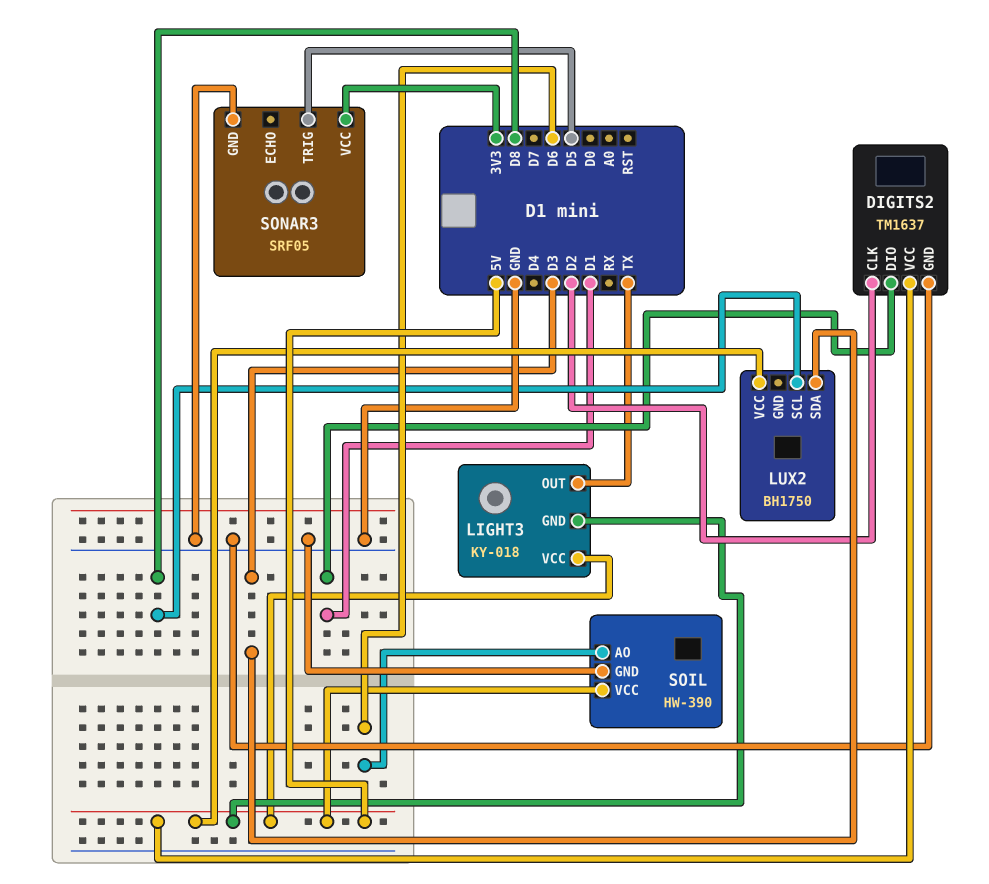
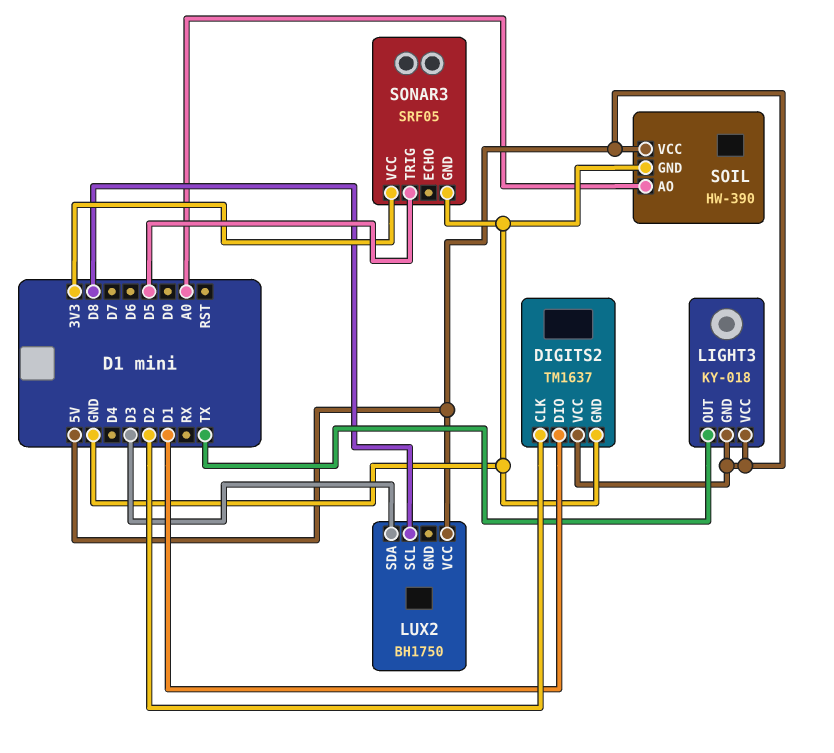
SOIL pin AO: D6 -> A0

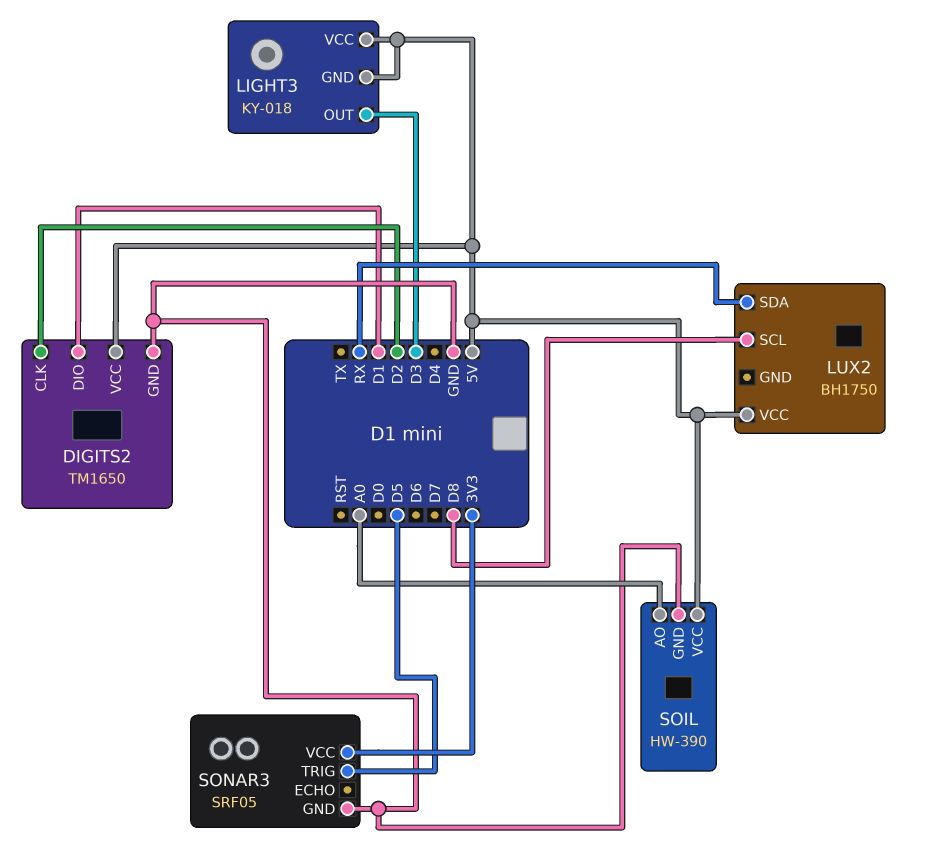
DIGITS2: TM1637 -> TM1650
LIGHT3 pin OUT: TX -> D3
LUX2 pin SDA: D3 -> RX

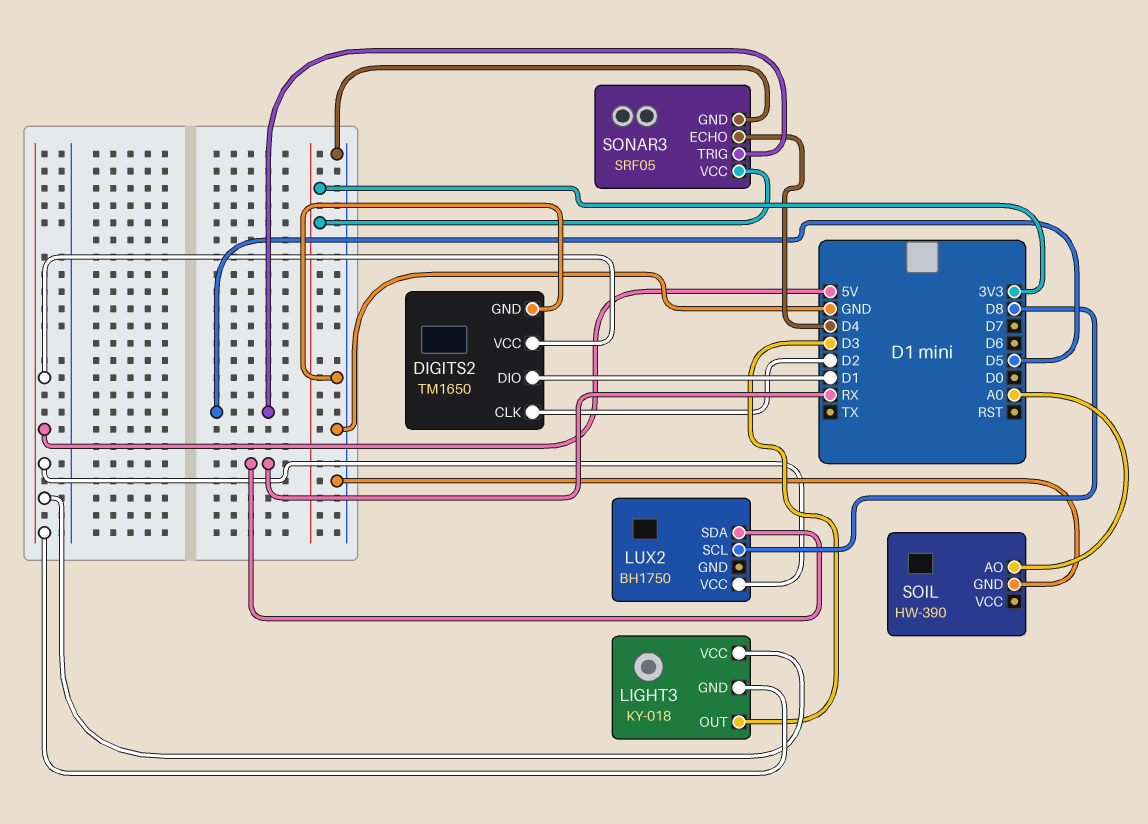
SOIL pin VCC: 5V -> none
SONAR3 pin ECHO: none -> D4

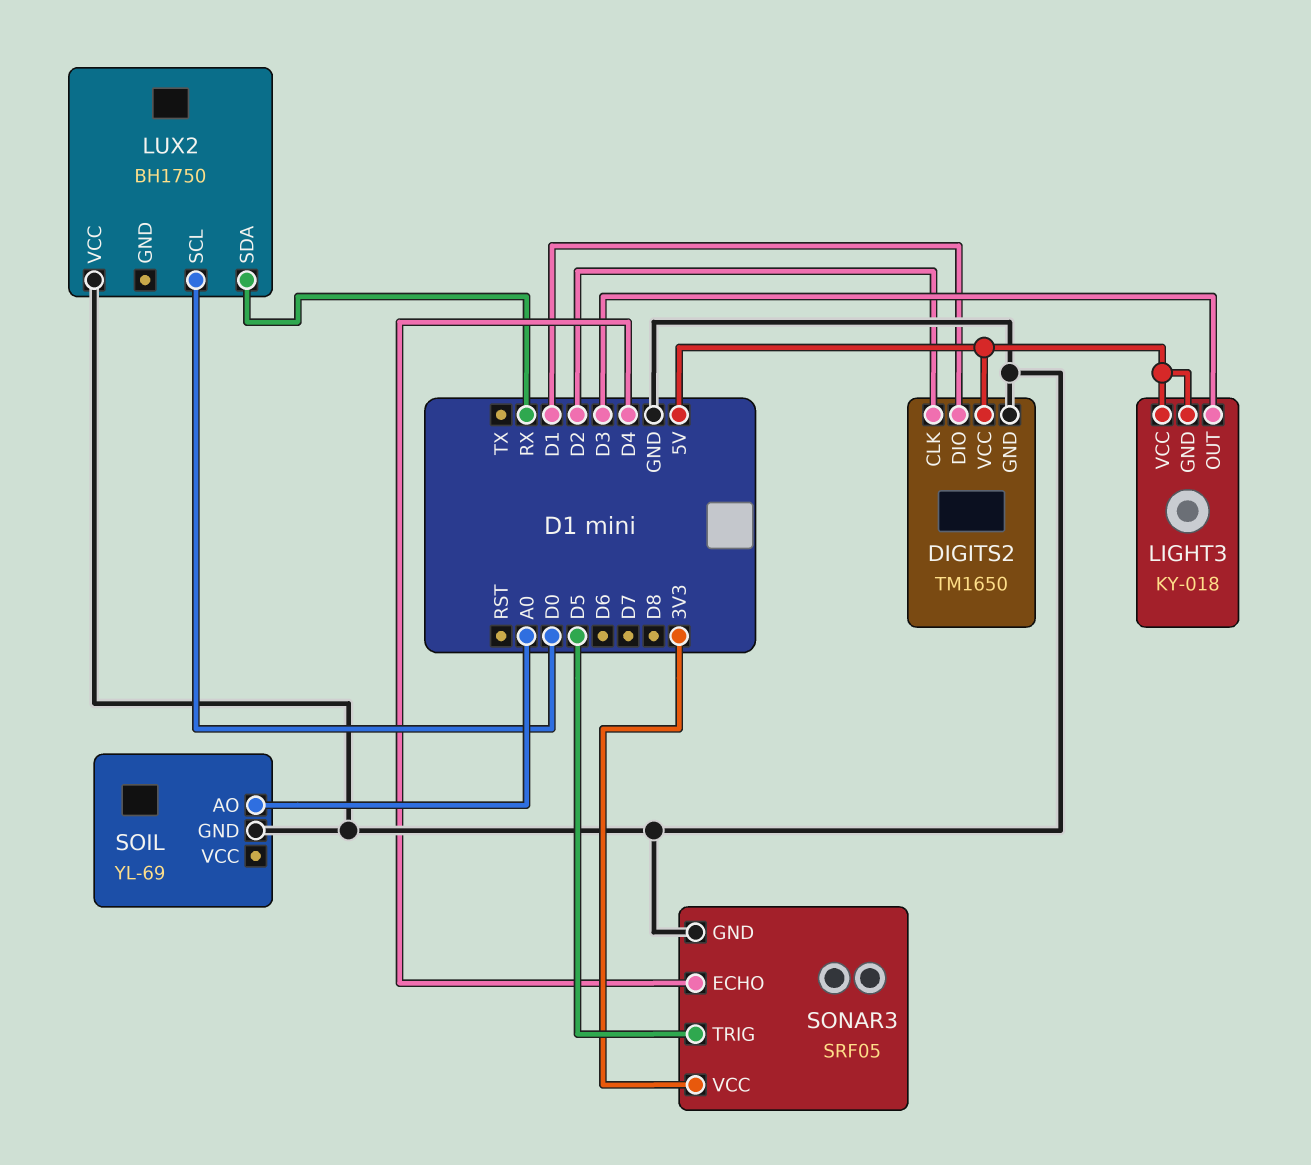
LUX2 pin SCL: D8 -> D0
LUX2 pin VCC: 5V -> GND
SOIL: HW-390 -> YL-69

